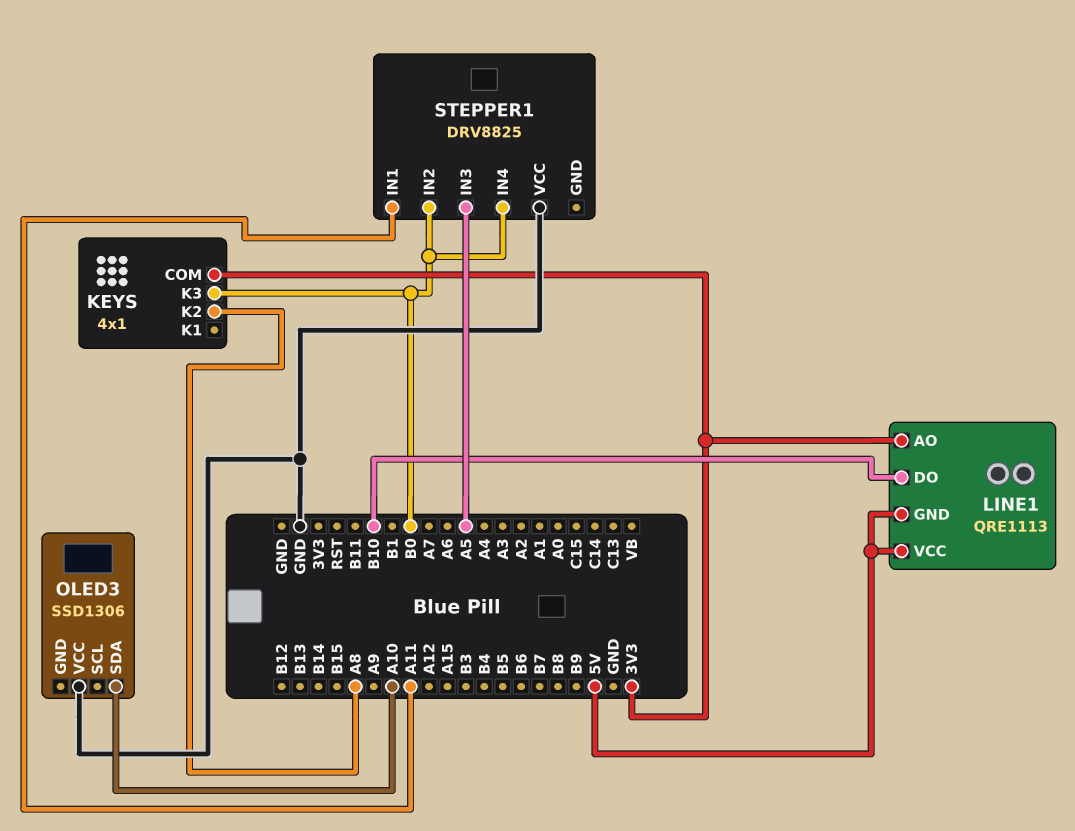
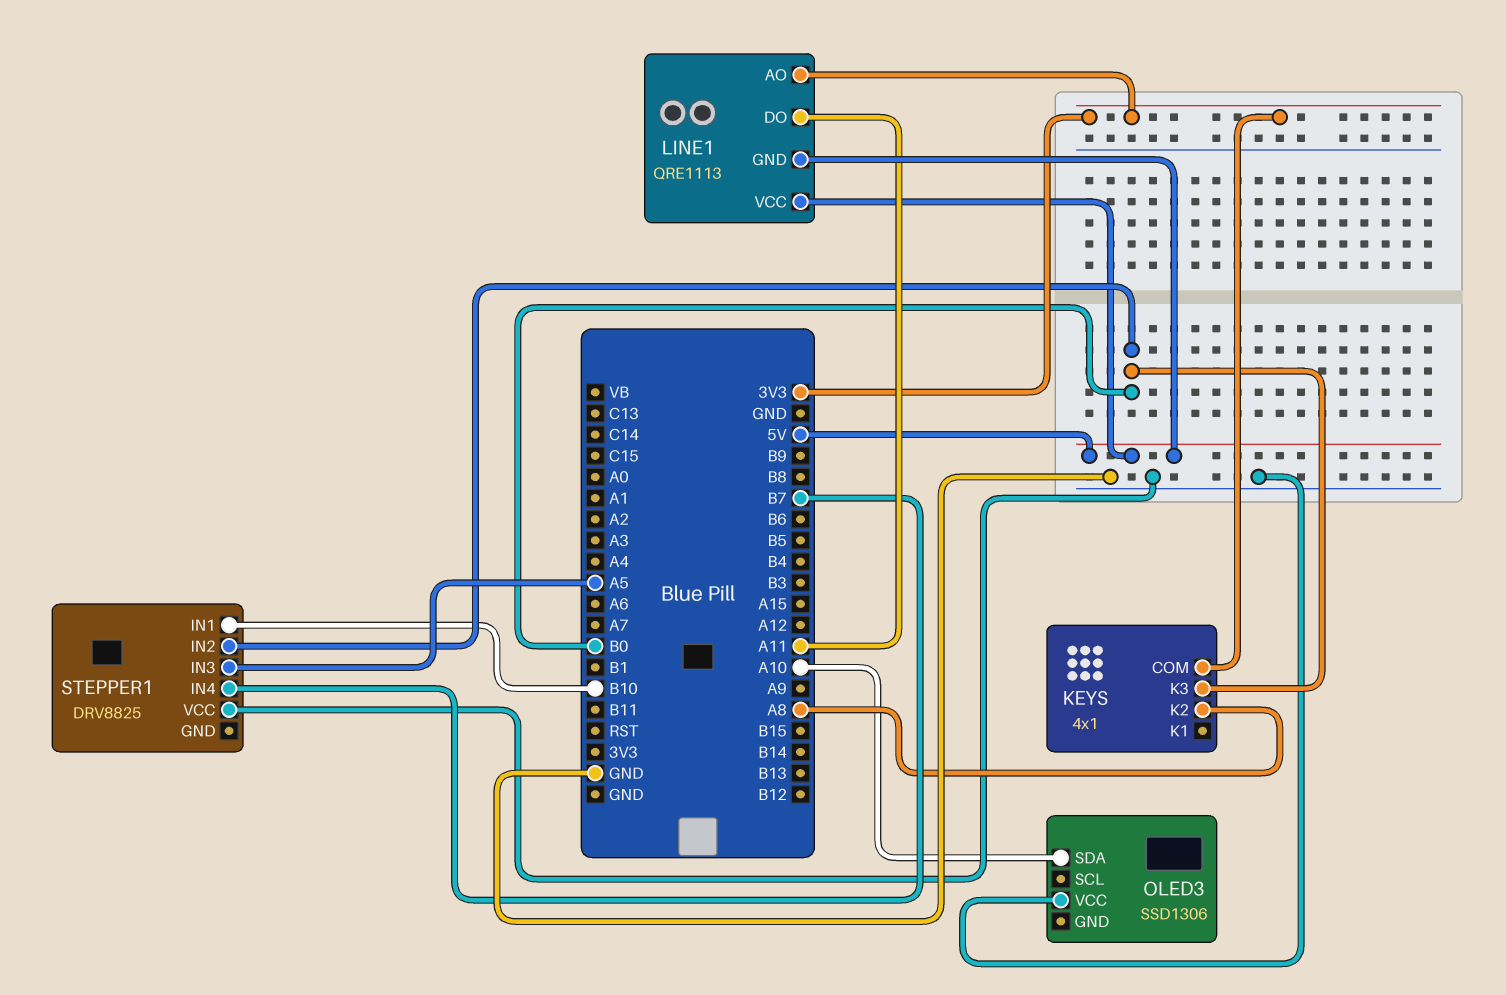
LINE1 pin DO: B10 -> A11
STEPPER1 pin IN1: A11 -> B10
STEPPER1 pin IN4: B0 -> B7

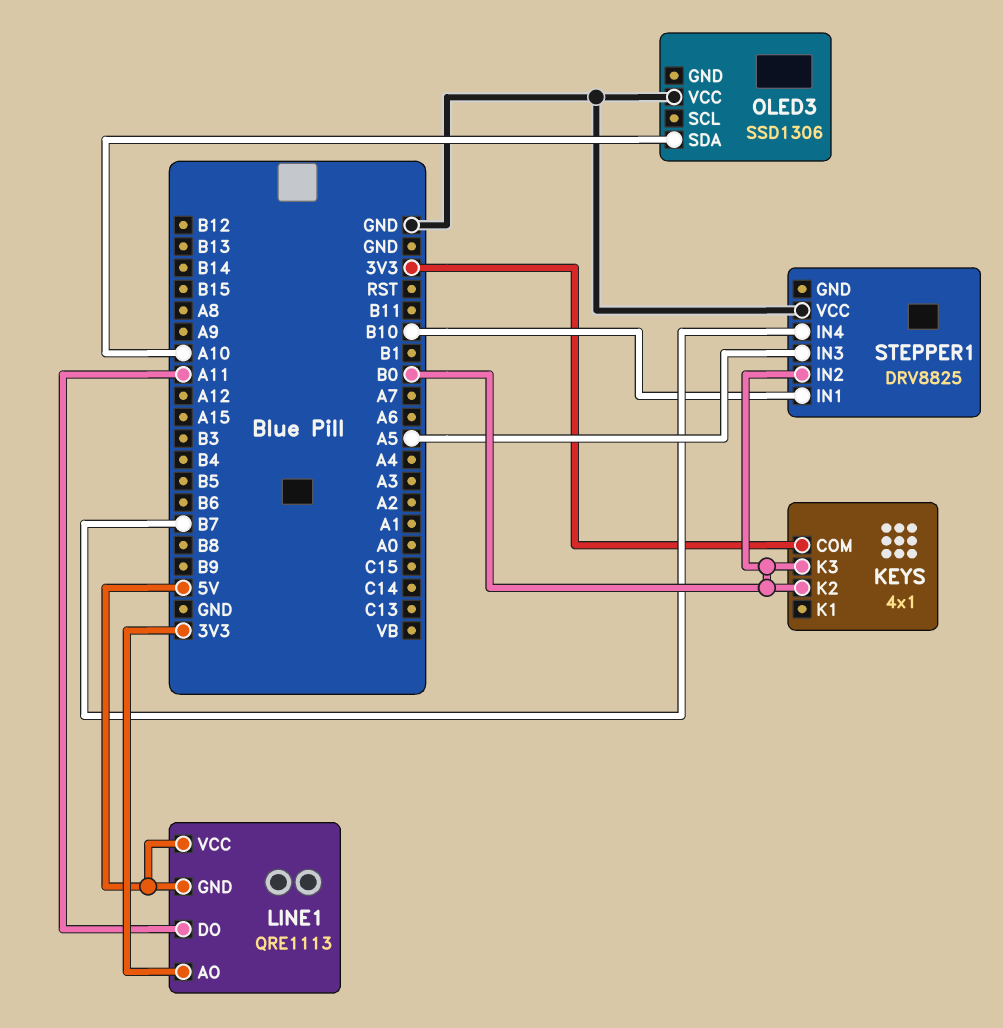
KEYS pin K2: A8 -> B0

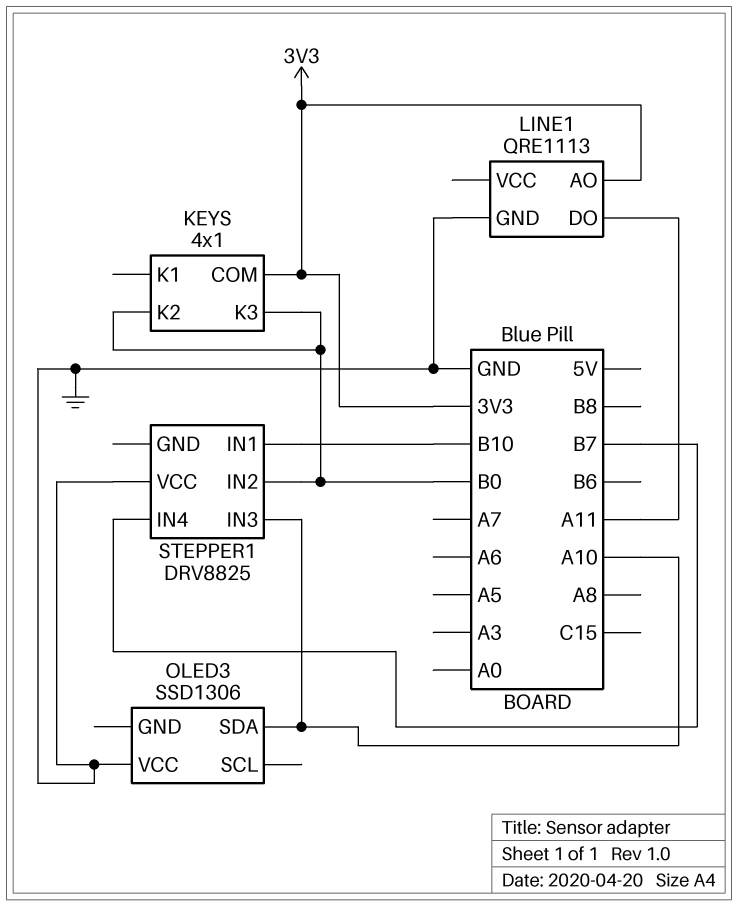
LINE1 pin GND: 5V -> GND
LINE1 pin VCC: 5V -> none
STEPPER1 pin IN3: A5 -> A10

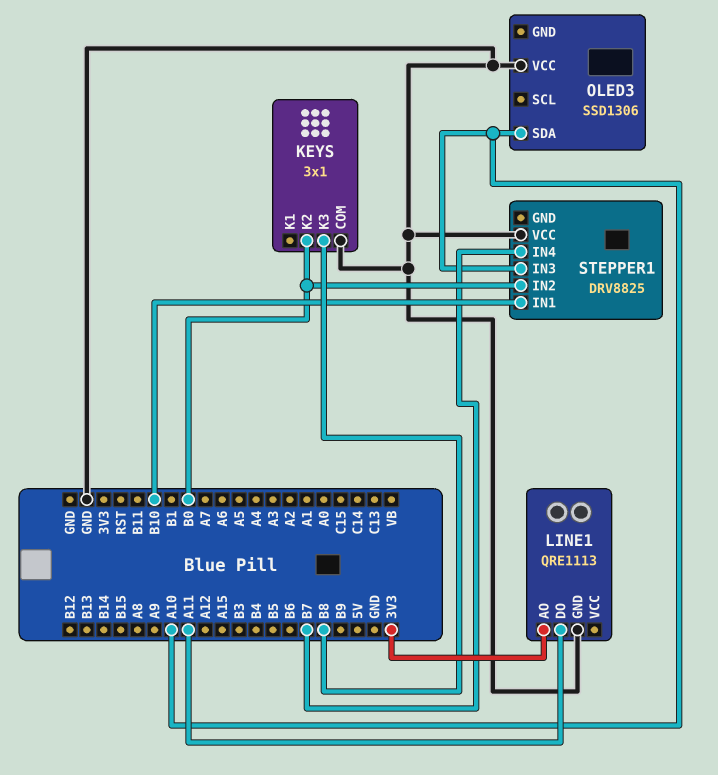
KEYS: 4x1 -> 3x1
KEYS pin COM: 3V3 -> GND
KEYS pin K3: B0 -> B8

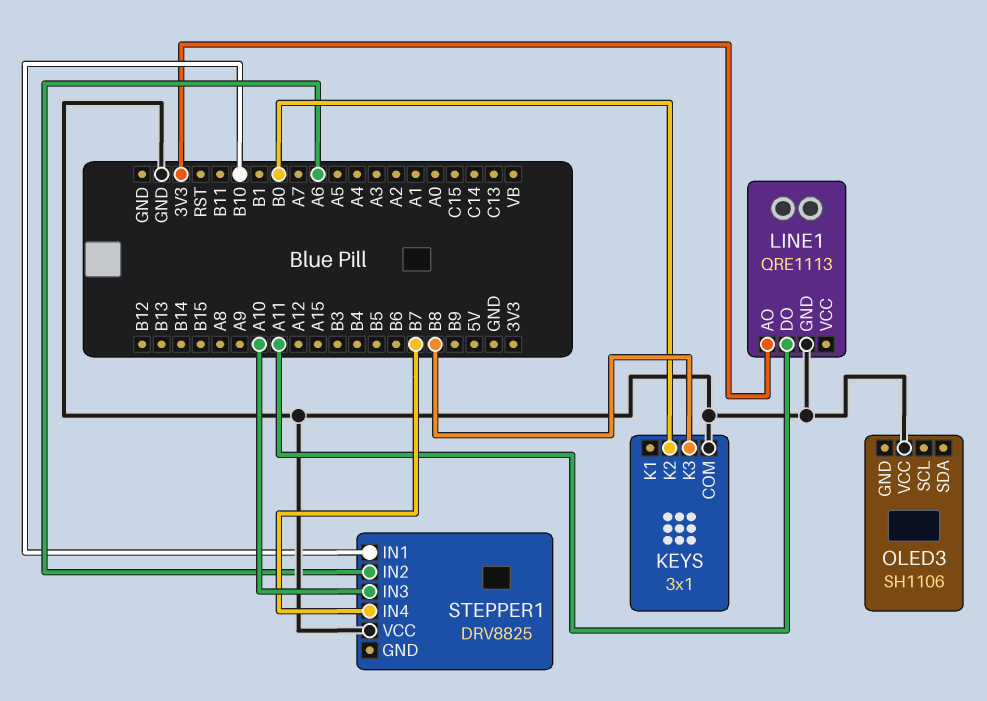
OLED3: SSD1306 -> SH1106
OLED3 pin SDA: A10 -> none
STEPPER1 pin IN2: B0 -> A6

